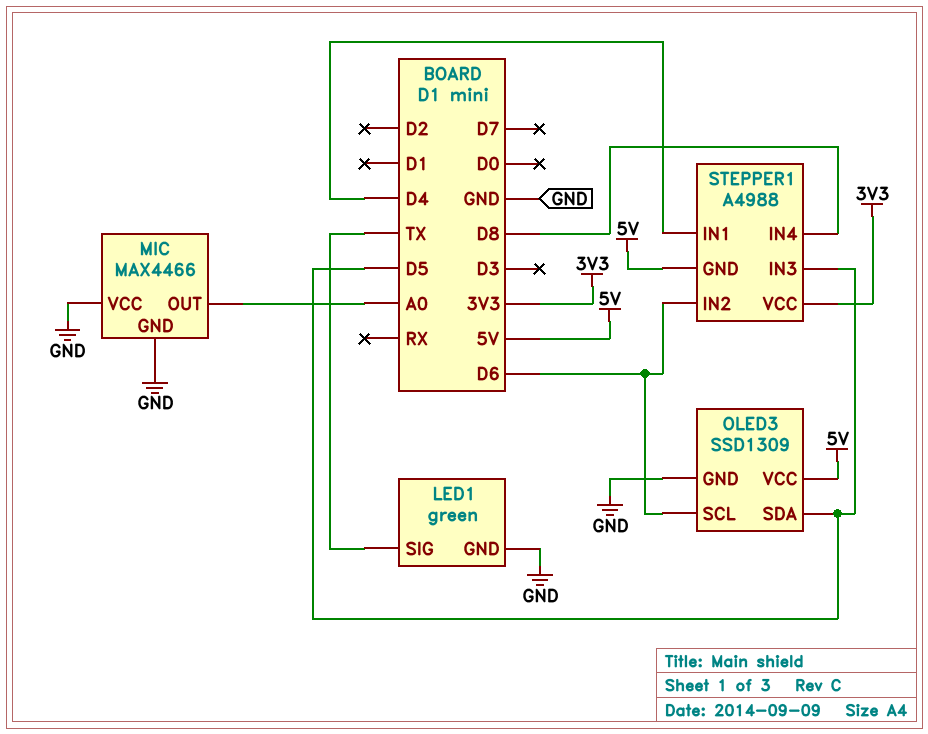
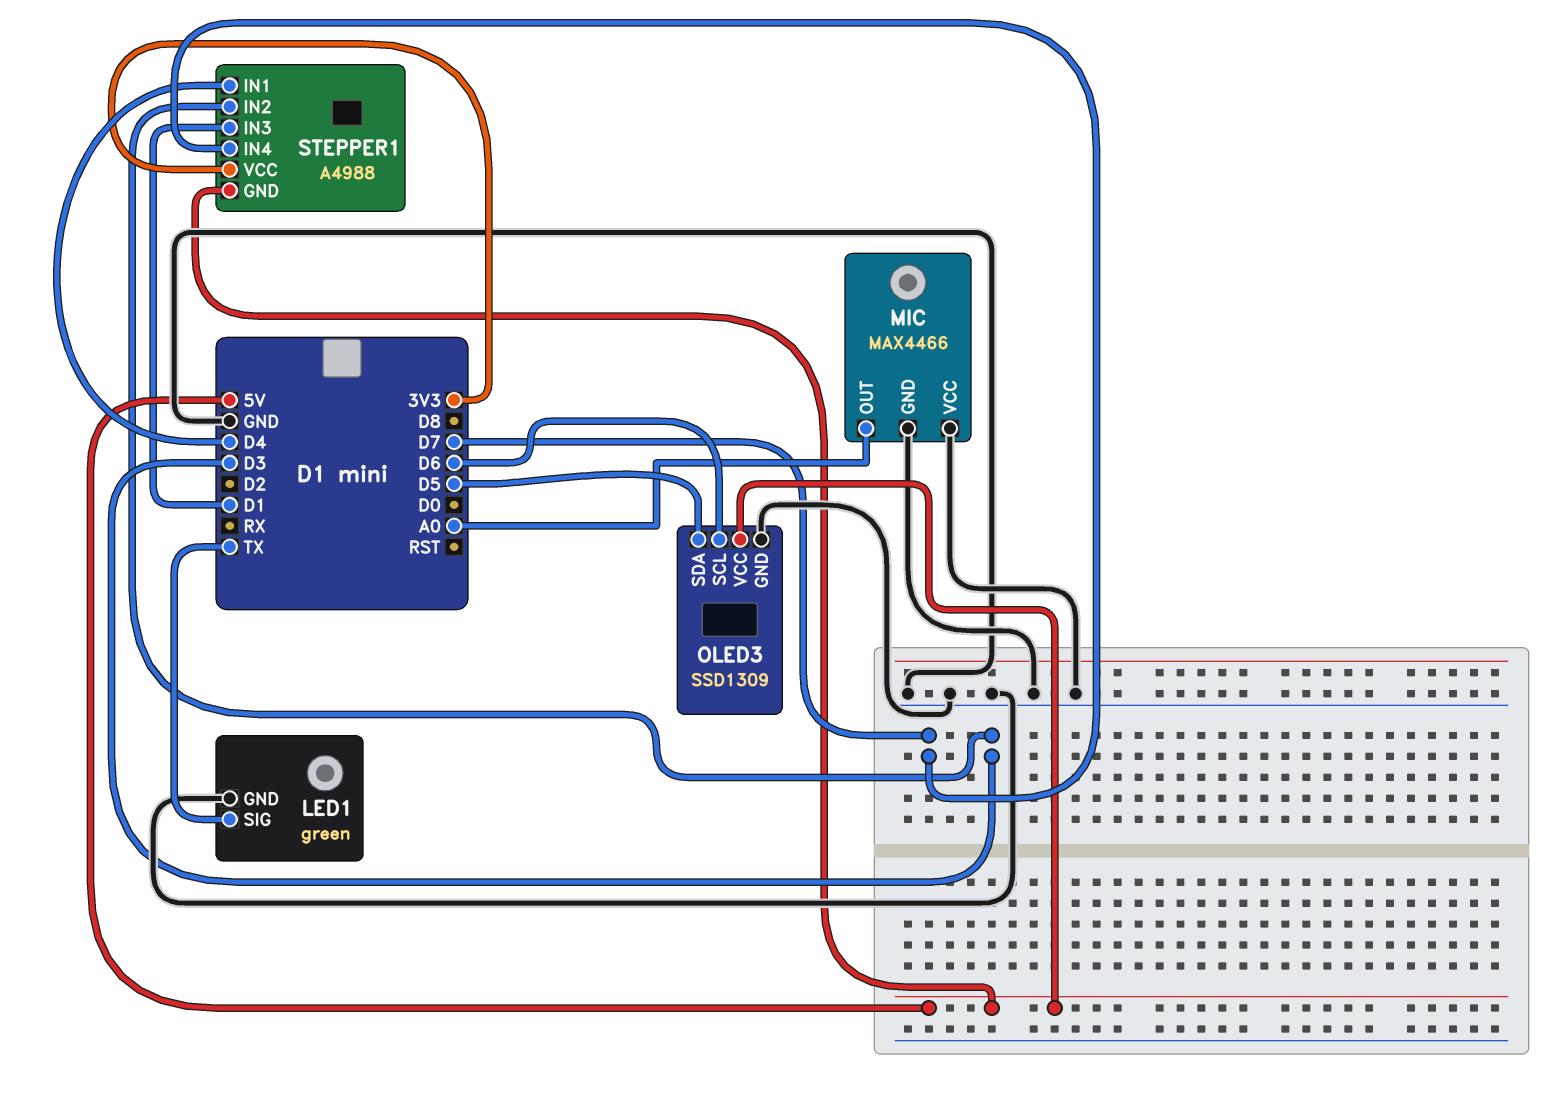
STEPPER1 pin IN2: D6 -> D3
STEPPER1 pin IN3: D5 -> D1
STEPPER1 pin IN4: D8 -> D7

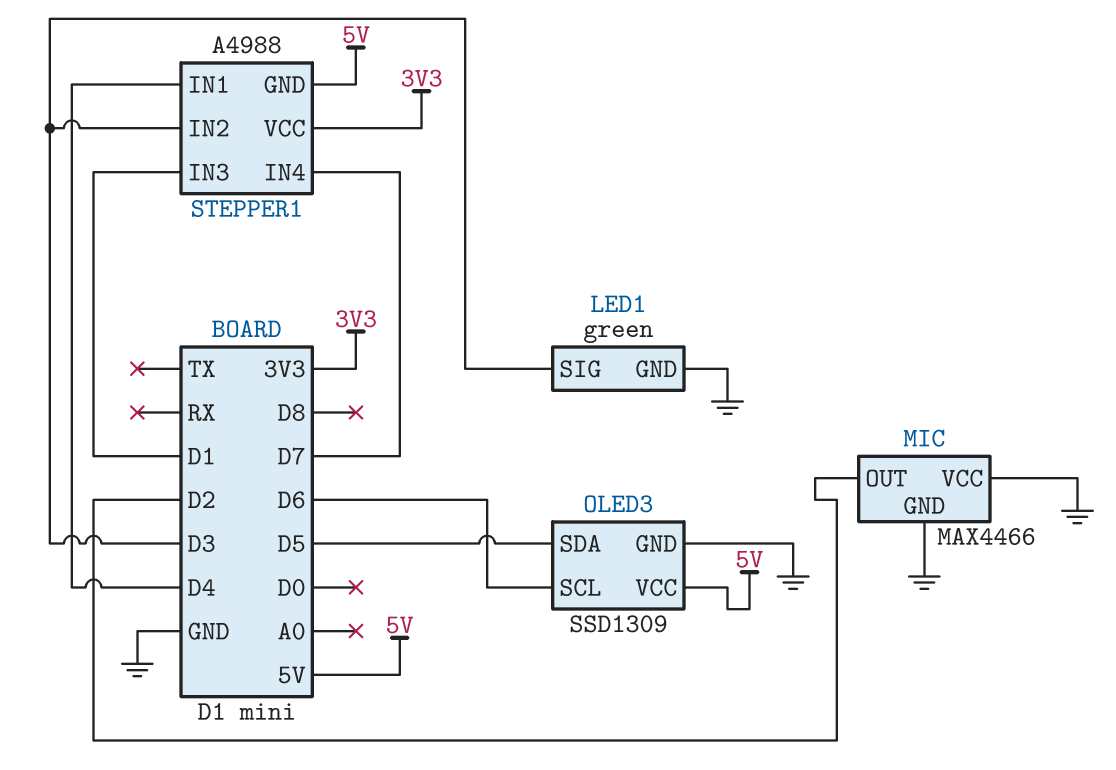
LED1 pin SIG: TX -> D3
MIC pin OUT: A0 -> D2

